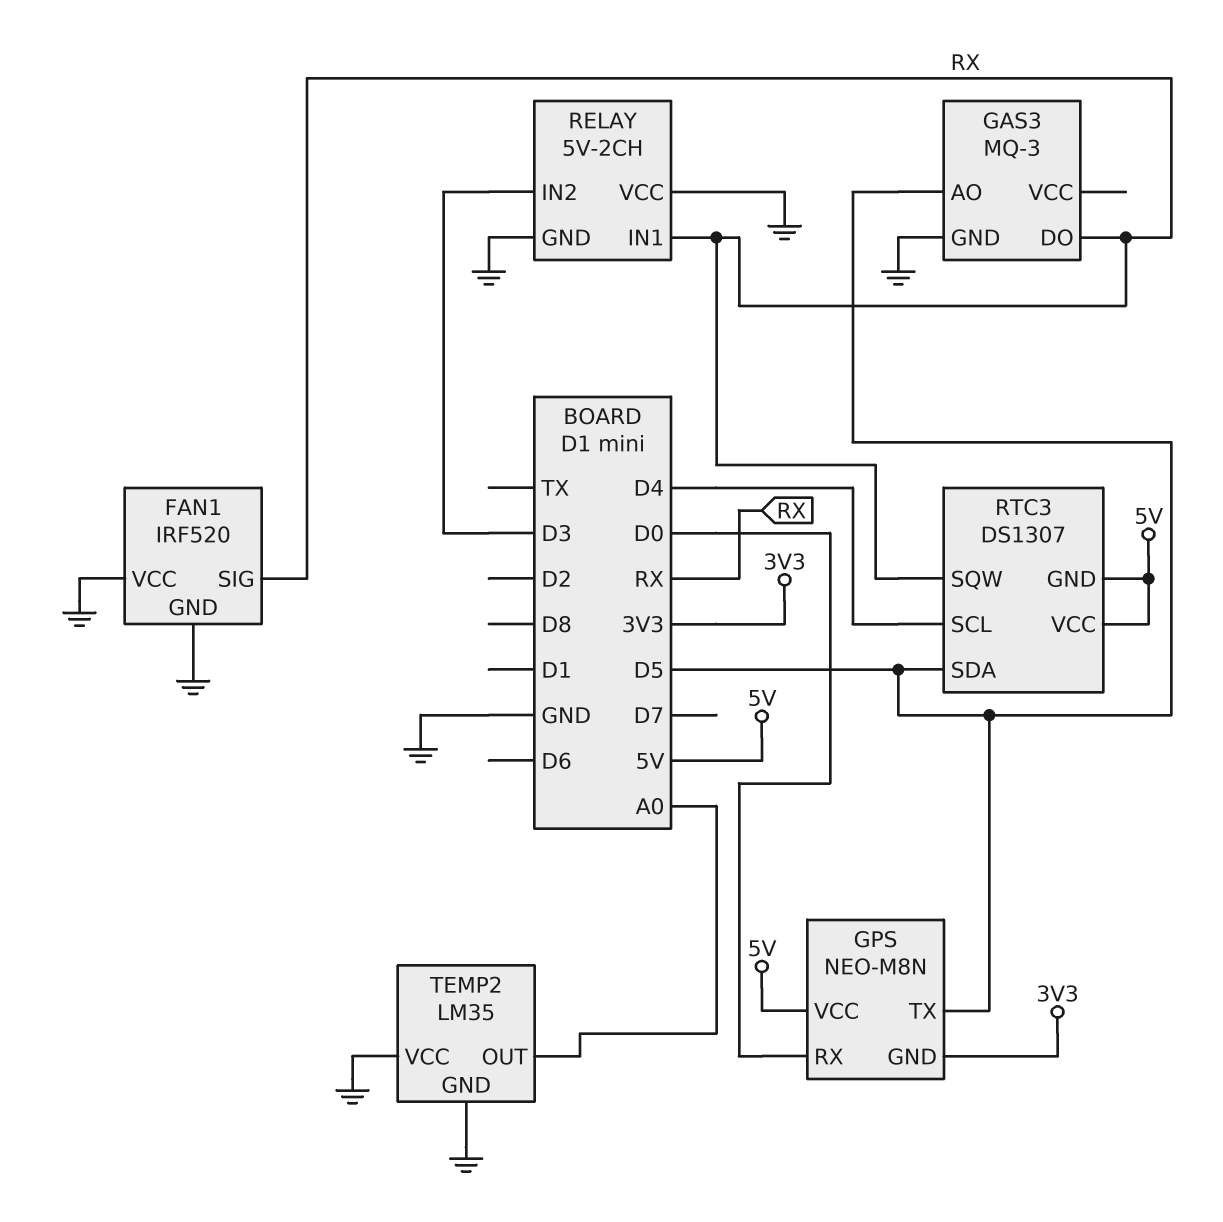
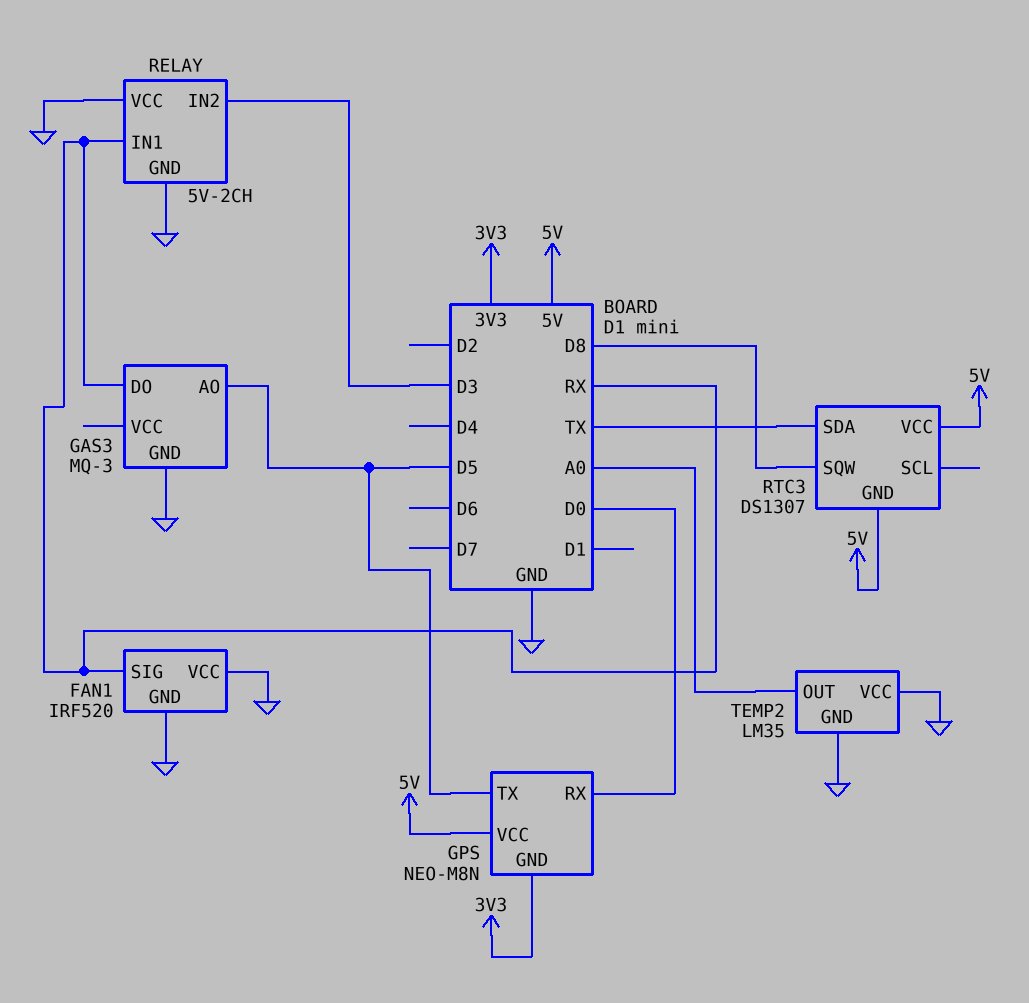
RTC3 pin SCL: D4 -> none
RTC3 pin SDA: D5 -> TX
RTC3 pin SQW: RX -> D8

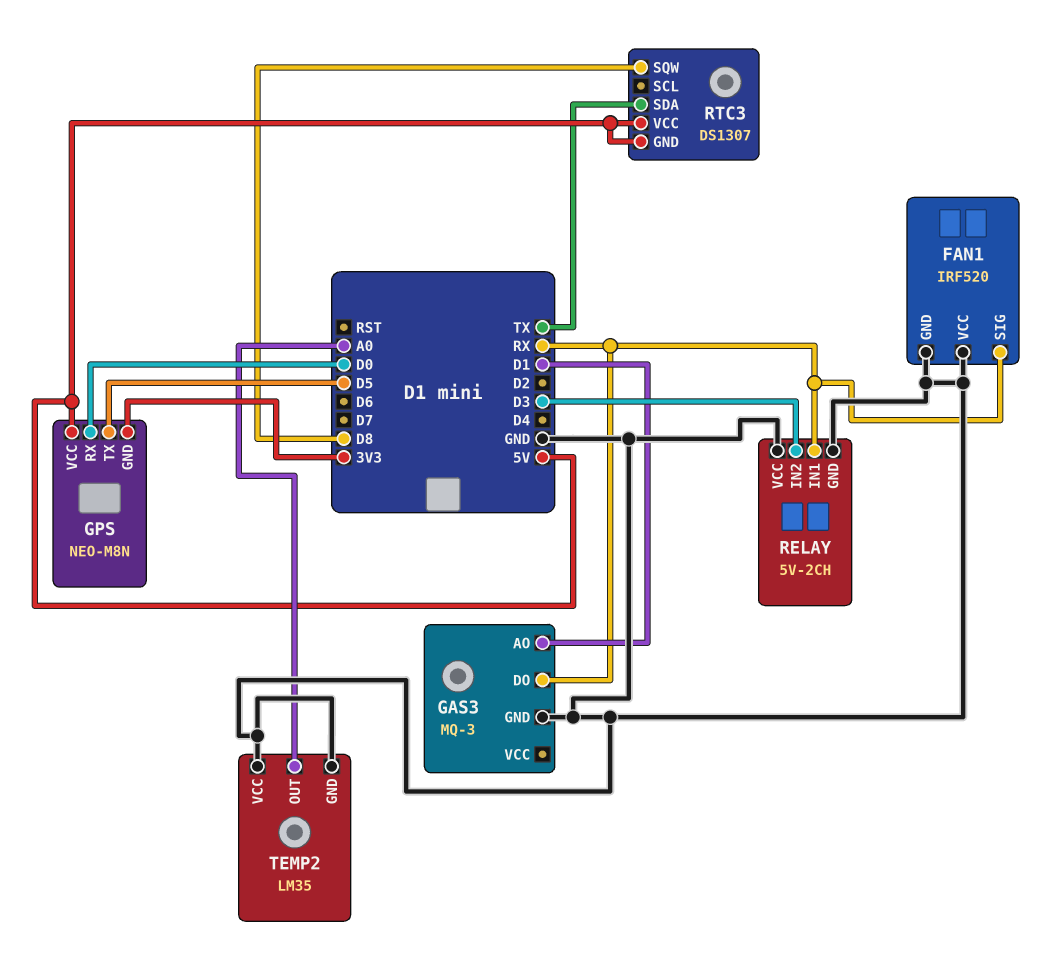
GAS3 pin AO: D5 -> D1

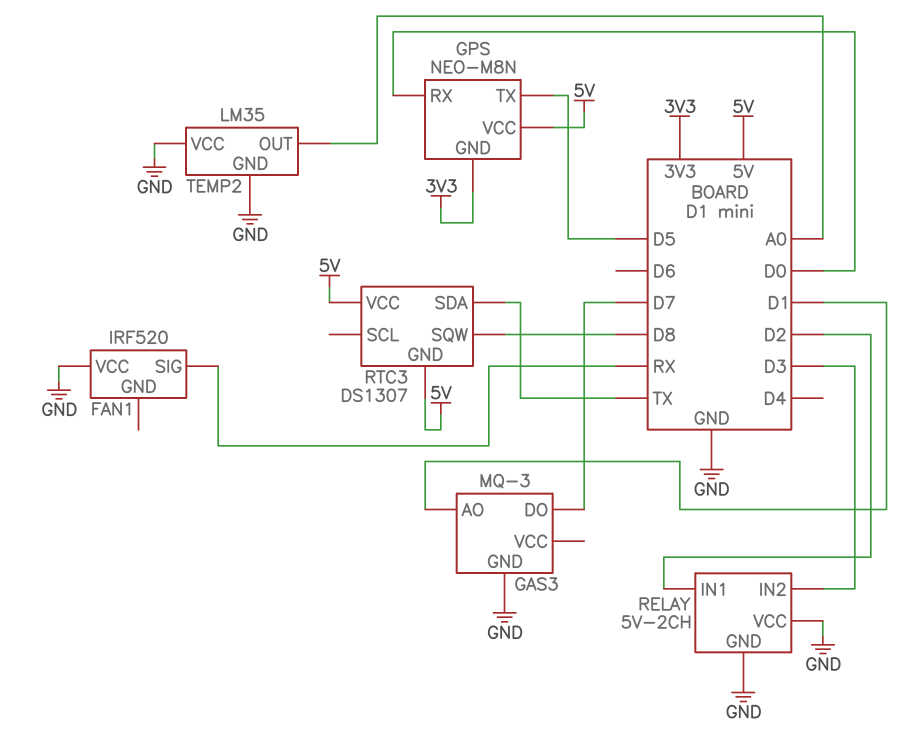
FAN1 pin GND: GND -> none
GAS3 pin DO: RX -> D7
RELAY pin IN1: RX -> D2

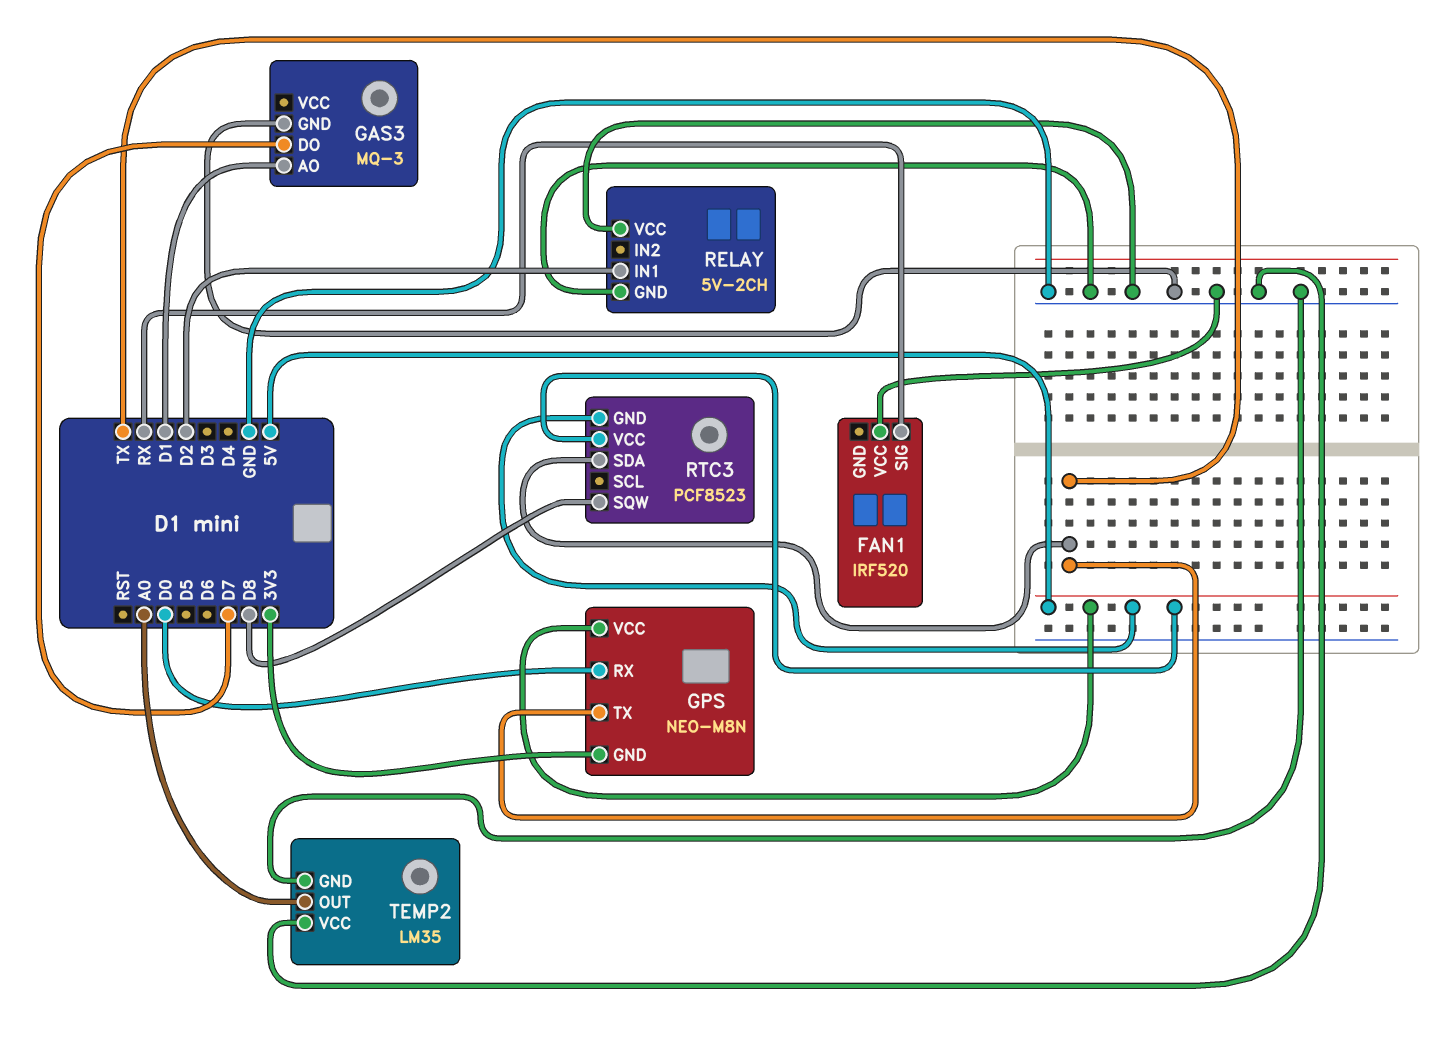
GPS pin TX: D5 -> TX
RELAY pin IN2: D3 -> none
RTC3: DS1307 -> PCF8523

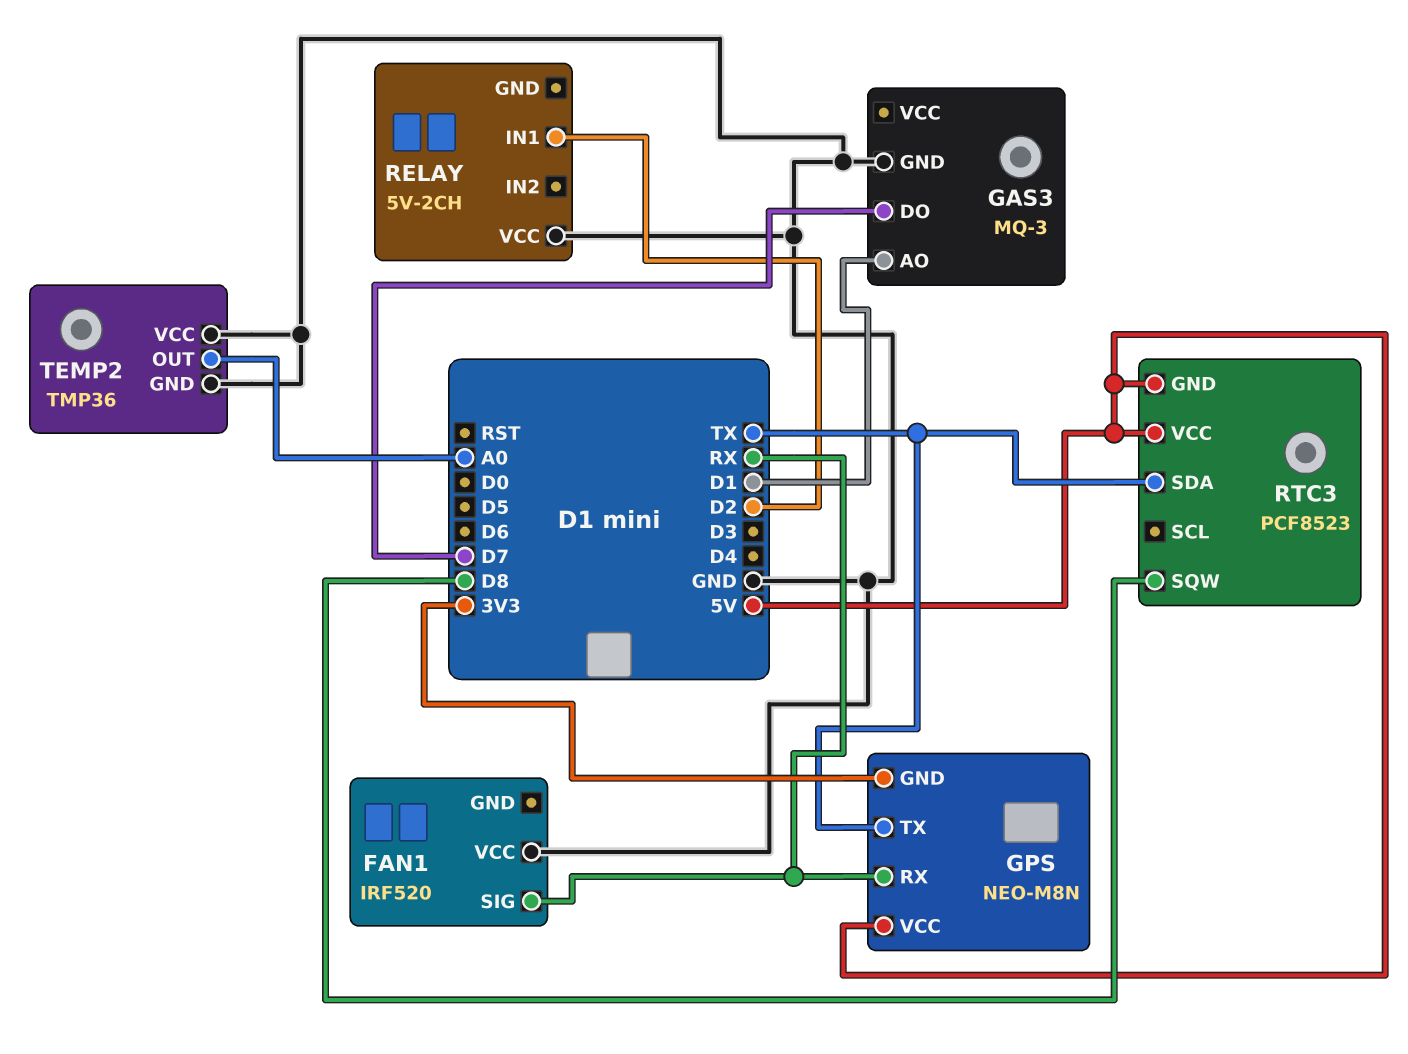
GPS pin RX: D0 -> RX
RELAY pin GND: GND -> none
TEMP2: LM35 -> TMP36

